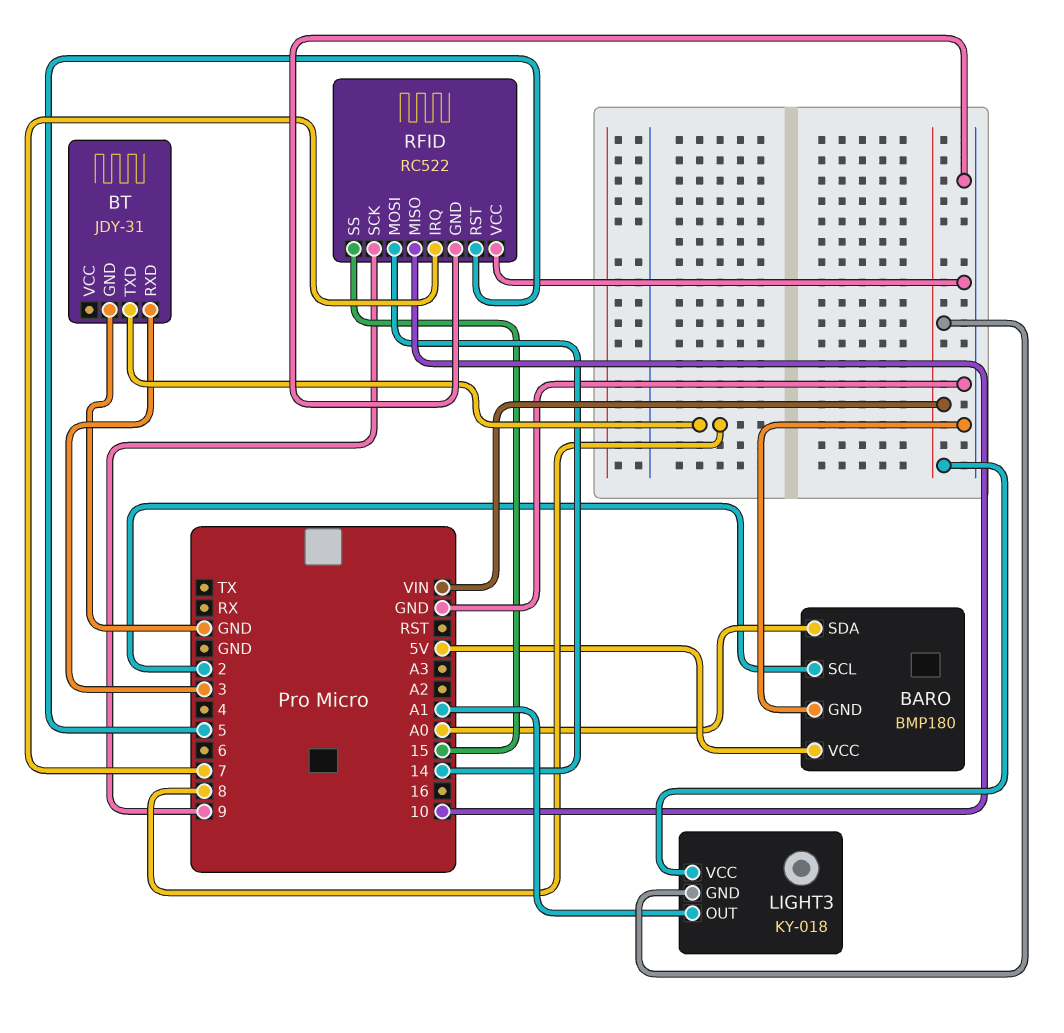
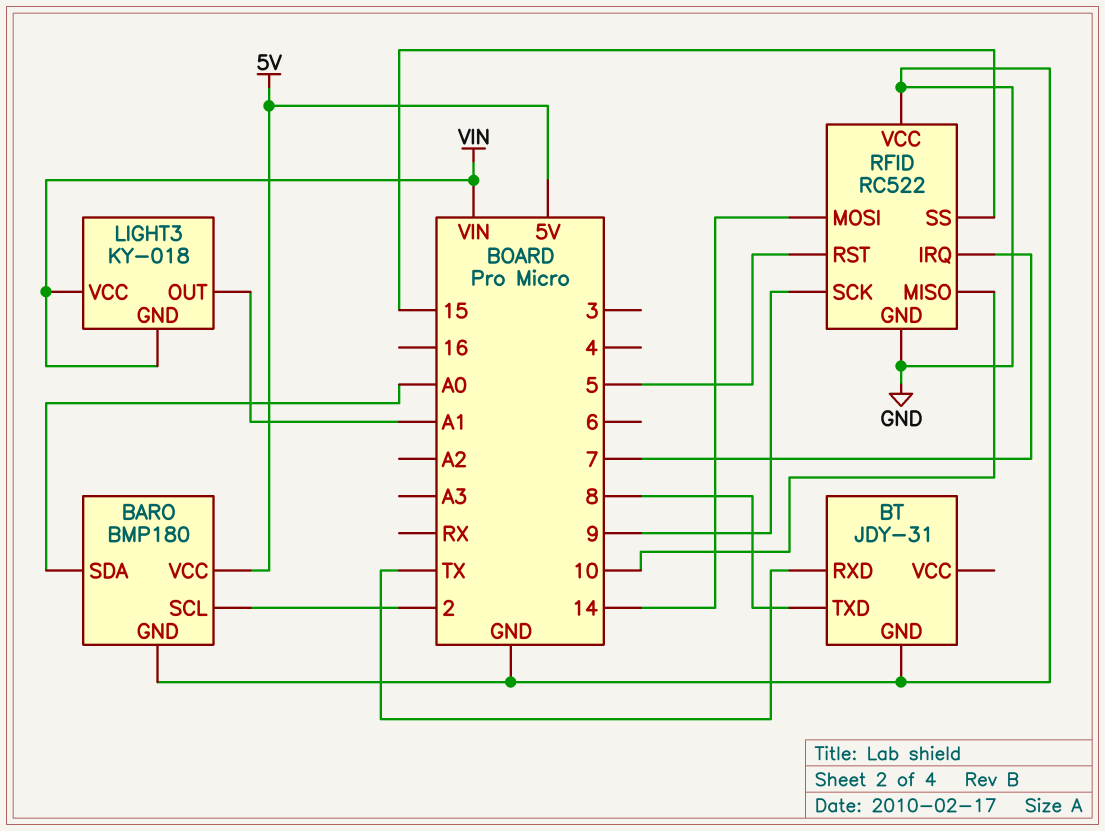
BT pin RXD: 3 -> TX

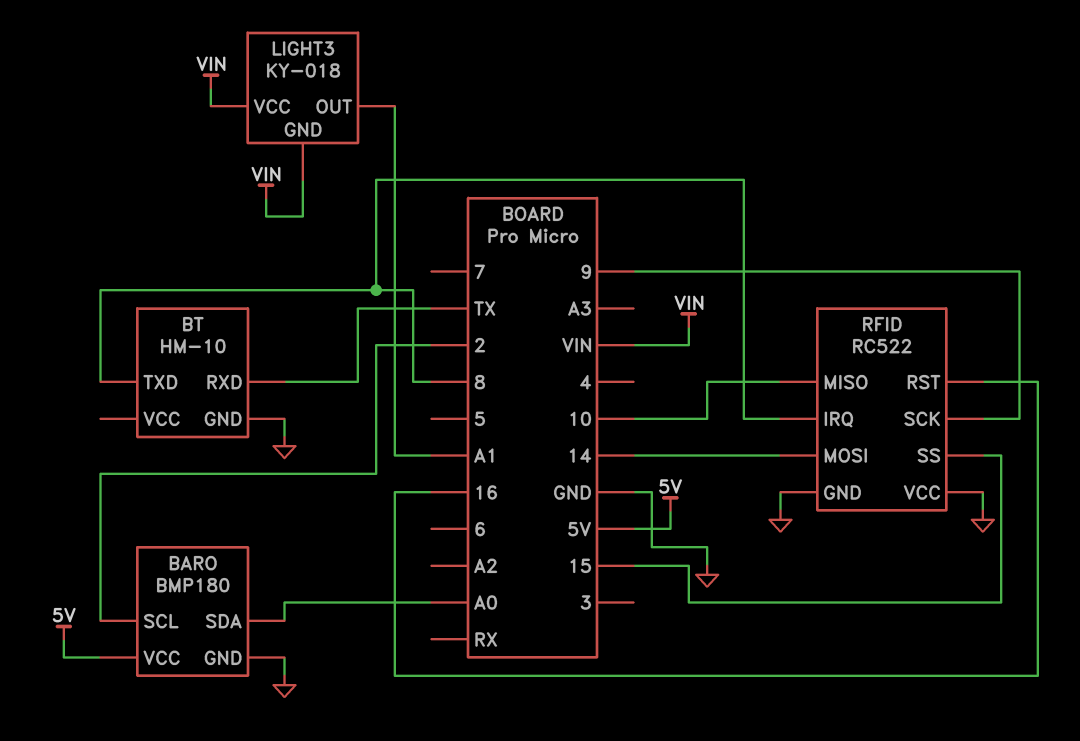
BT: JDY-31 -> HM-10
RFID pin IRQ: 7 -> 8
RFID pin RST: 5 -> 16

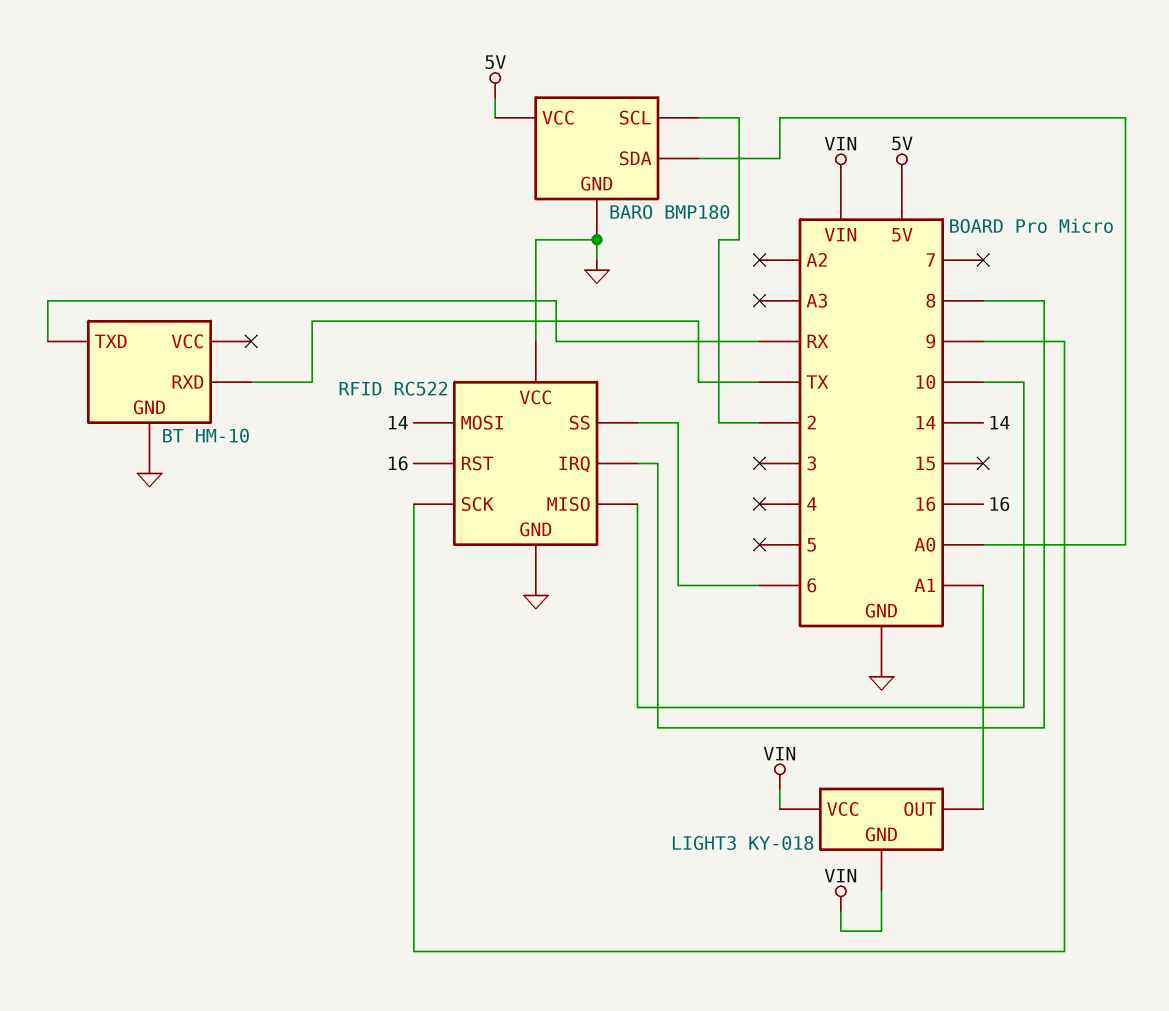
BT pin TXD: 8 -> RX
RFID pin SS: 15 -> 6

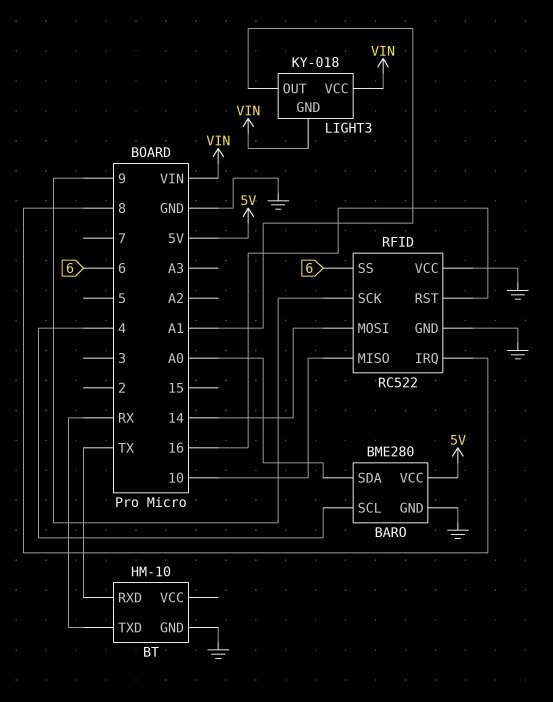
BARO: BMP180 -> BME280
BARO pin SCL: 2 -> 4

